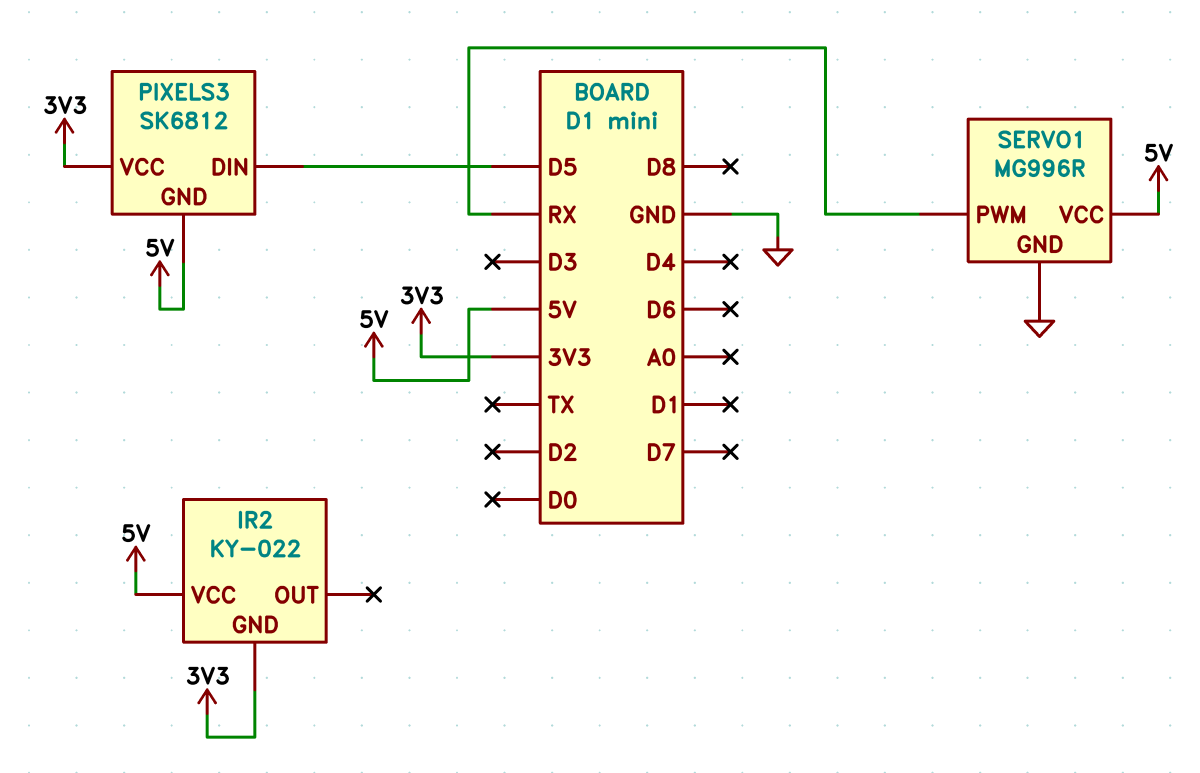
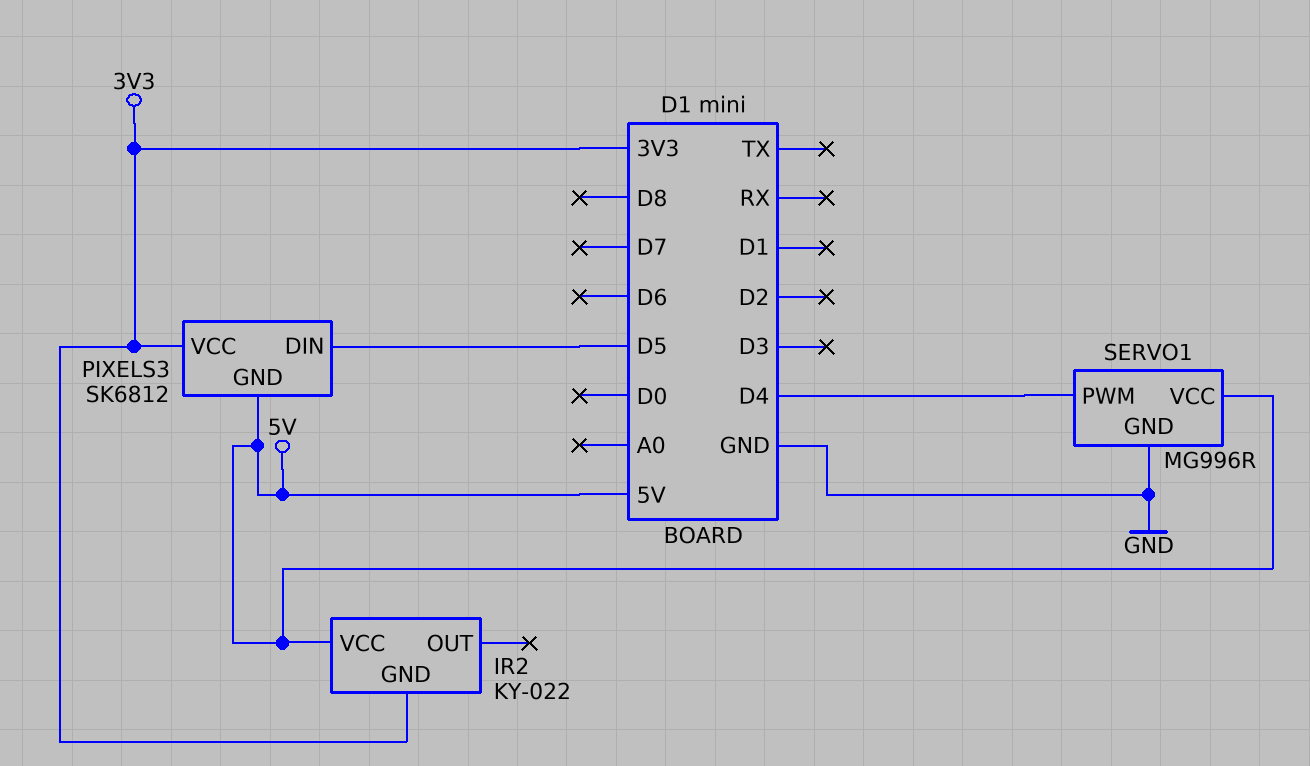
SERVO1 pin PWM: RX -> D4

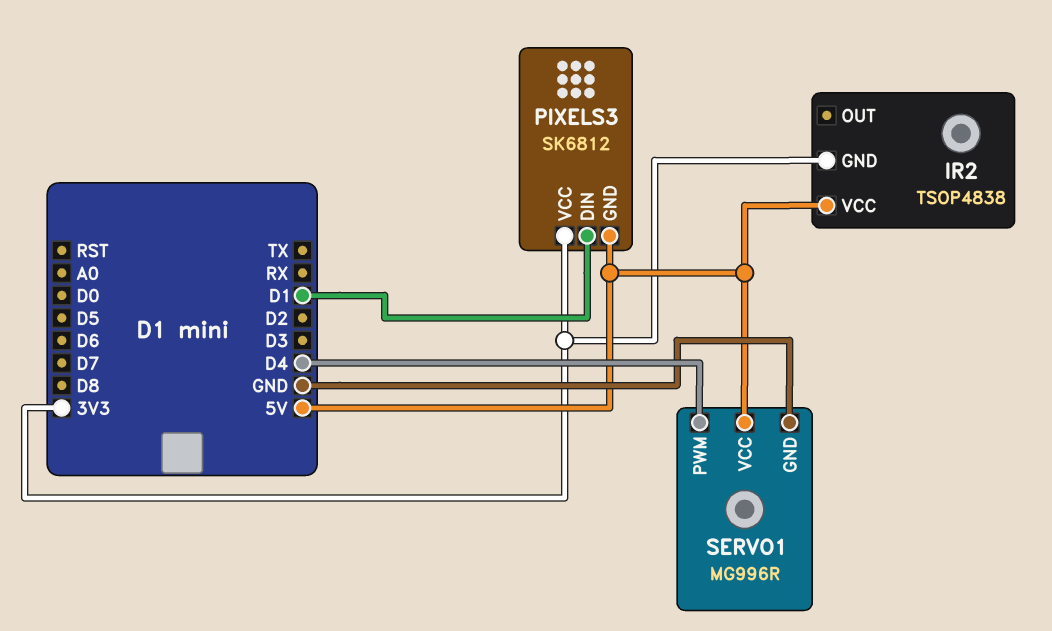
IR2: KY-022 -> TSOP4838
PIXELS3 pin DIN: D5 -> D1

